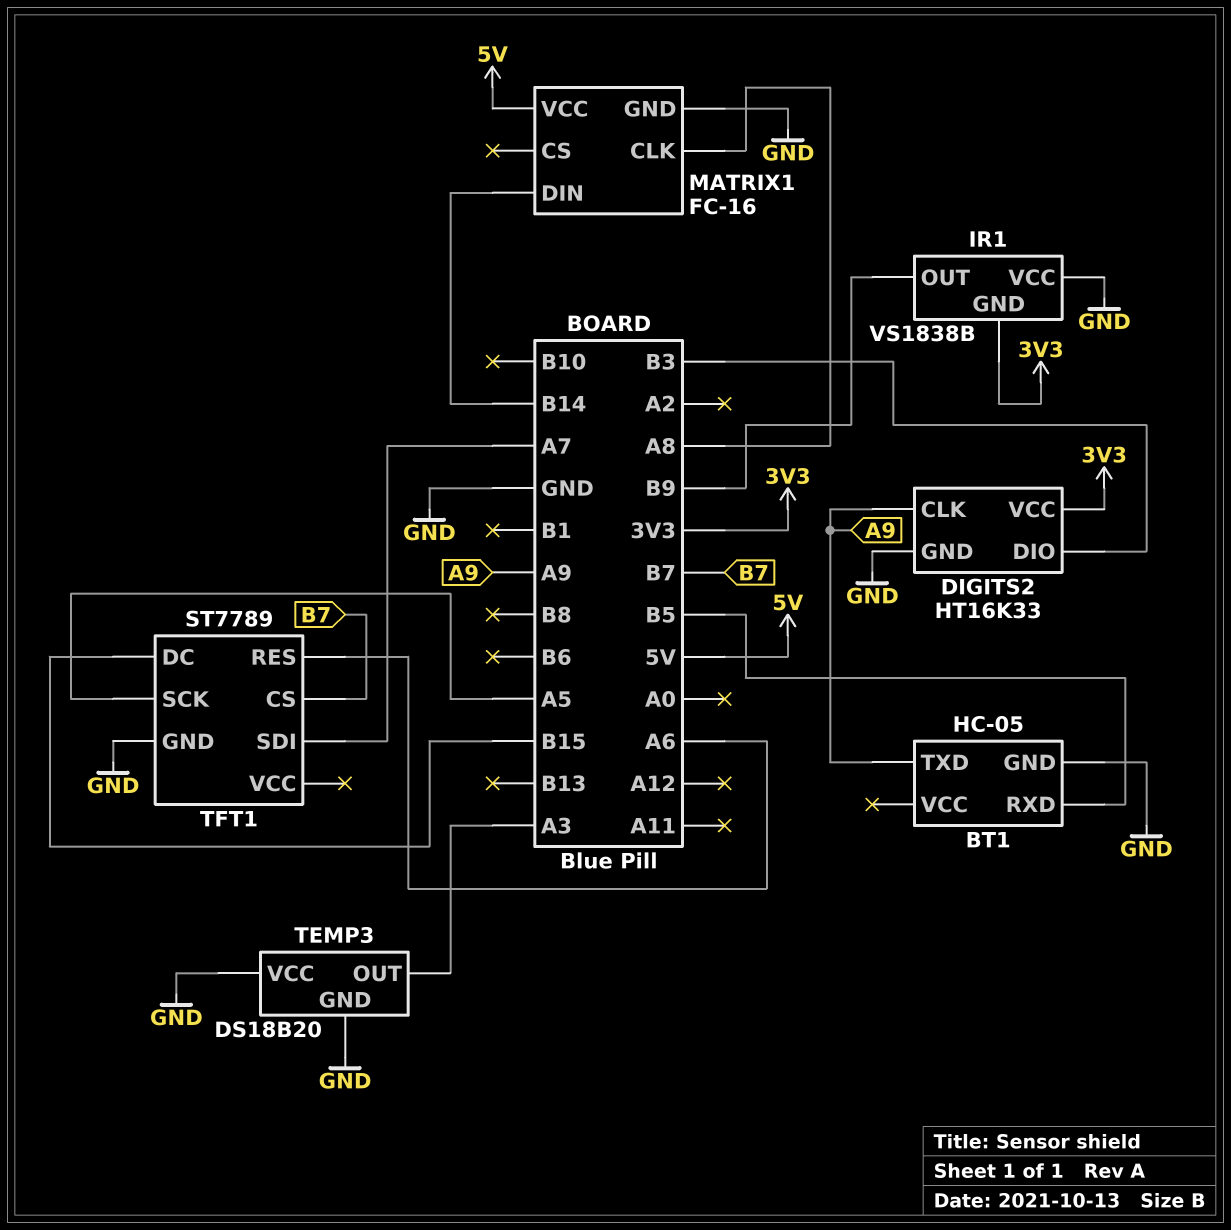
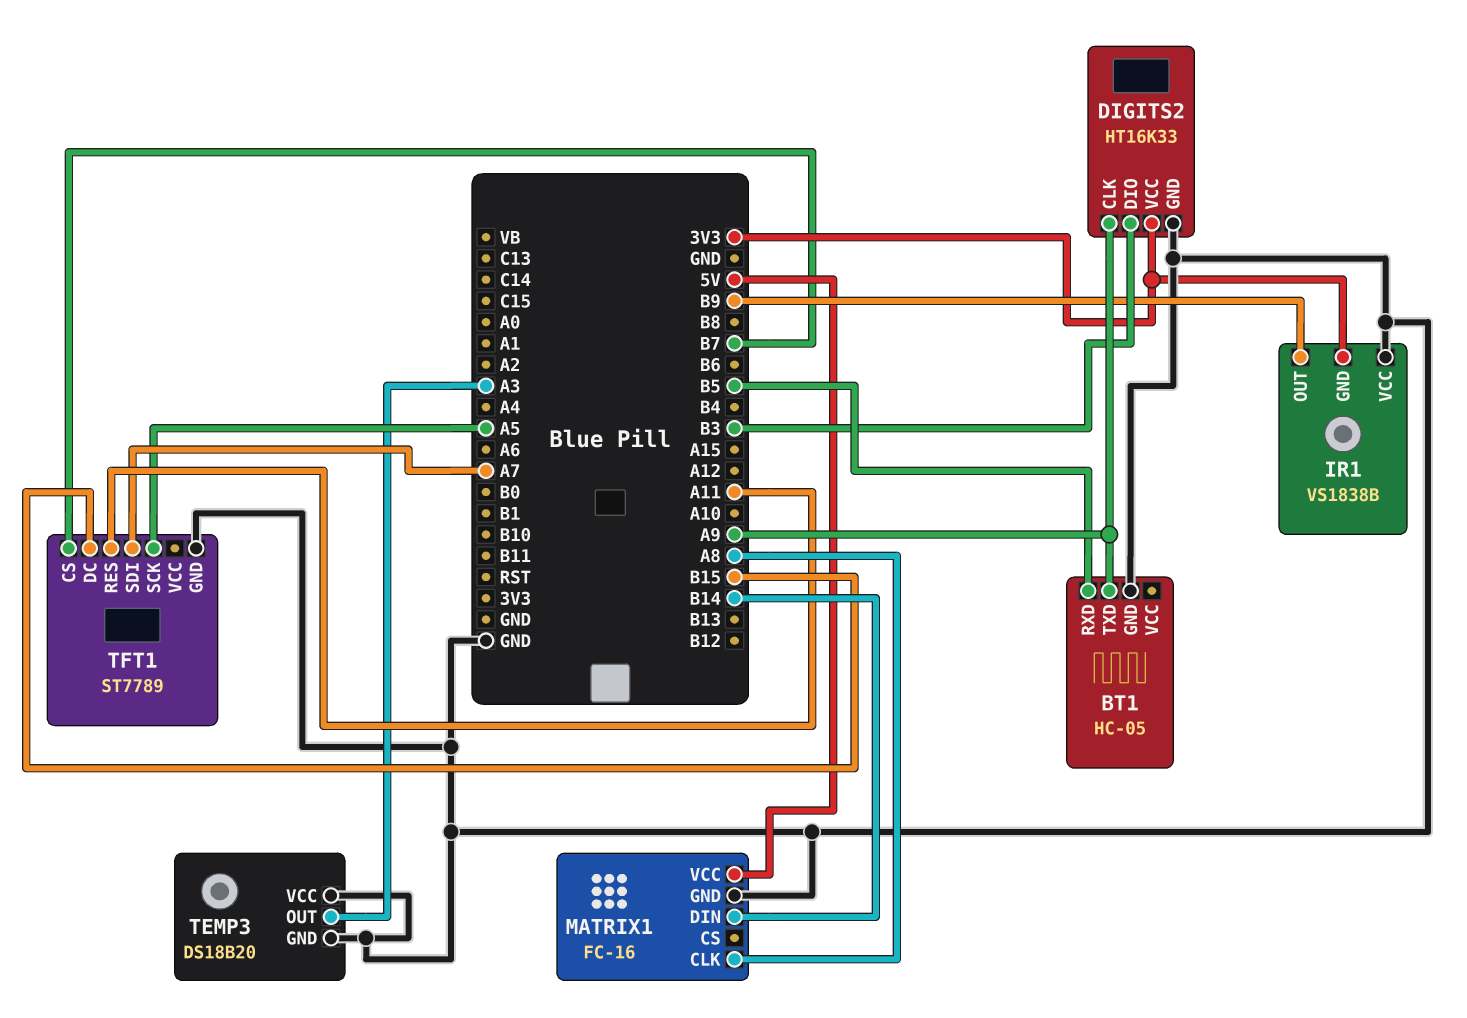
TFT1 pin RES: A6 -> A11

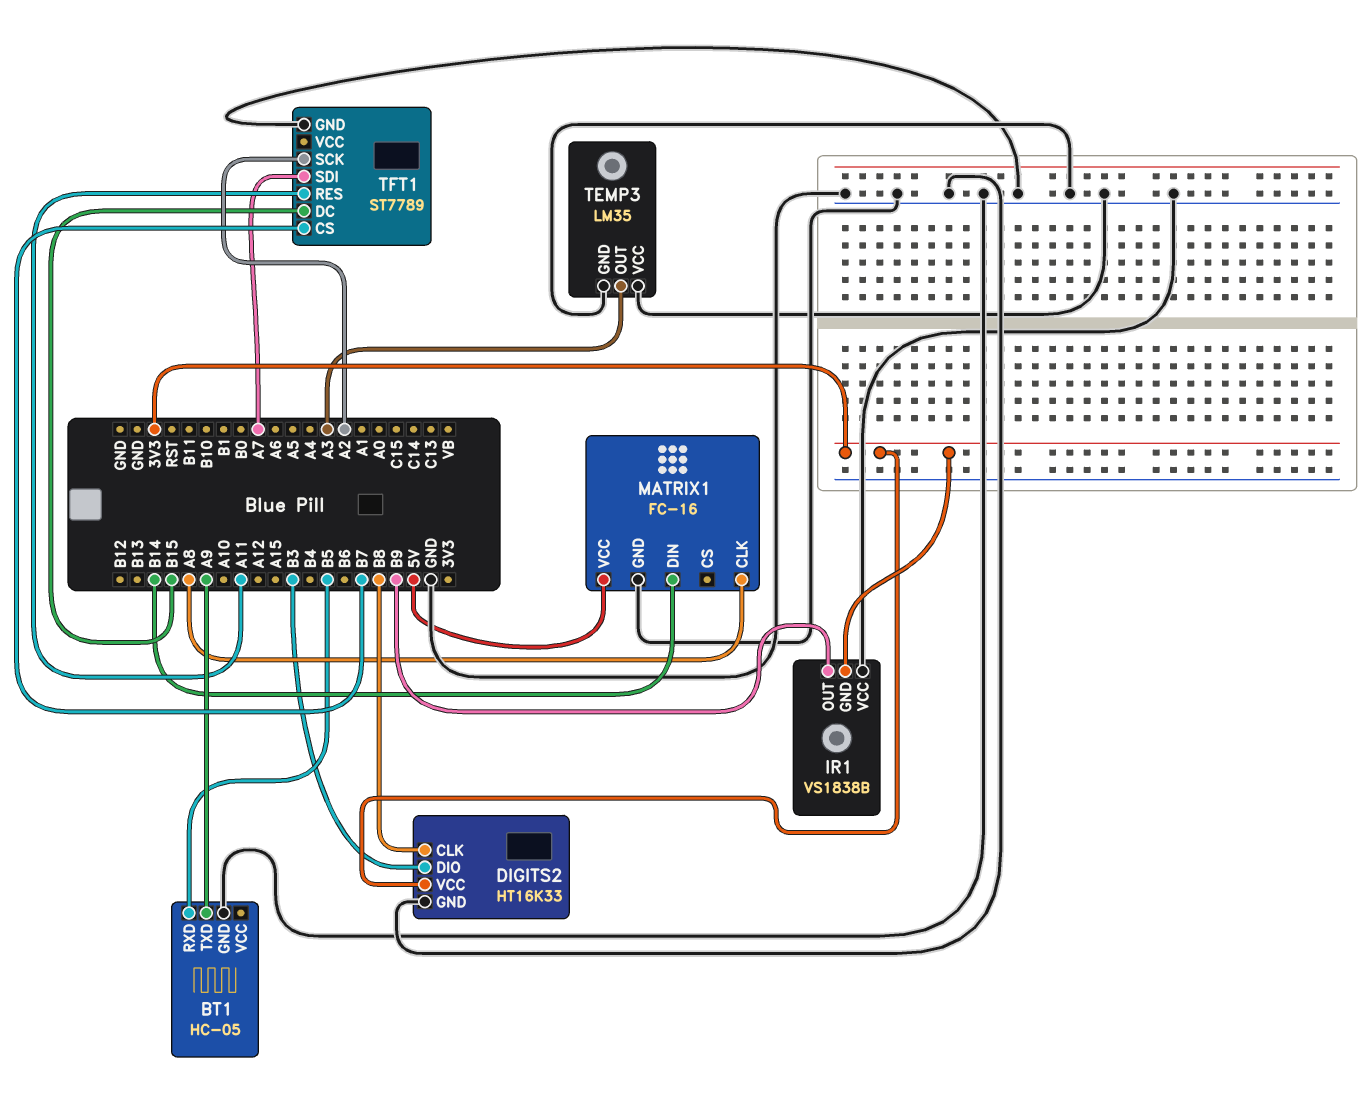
DIGITS2 pin CLK: A9 -> B8
TEMP3: DS18B20 -> LM35
TFT1 pin SCK: A5 -> A2

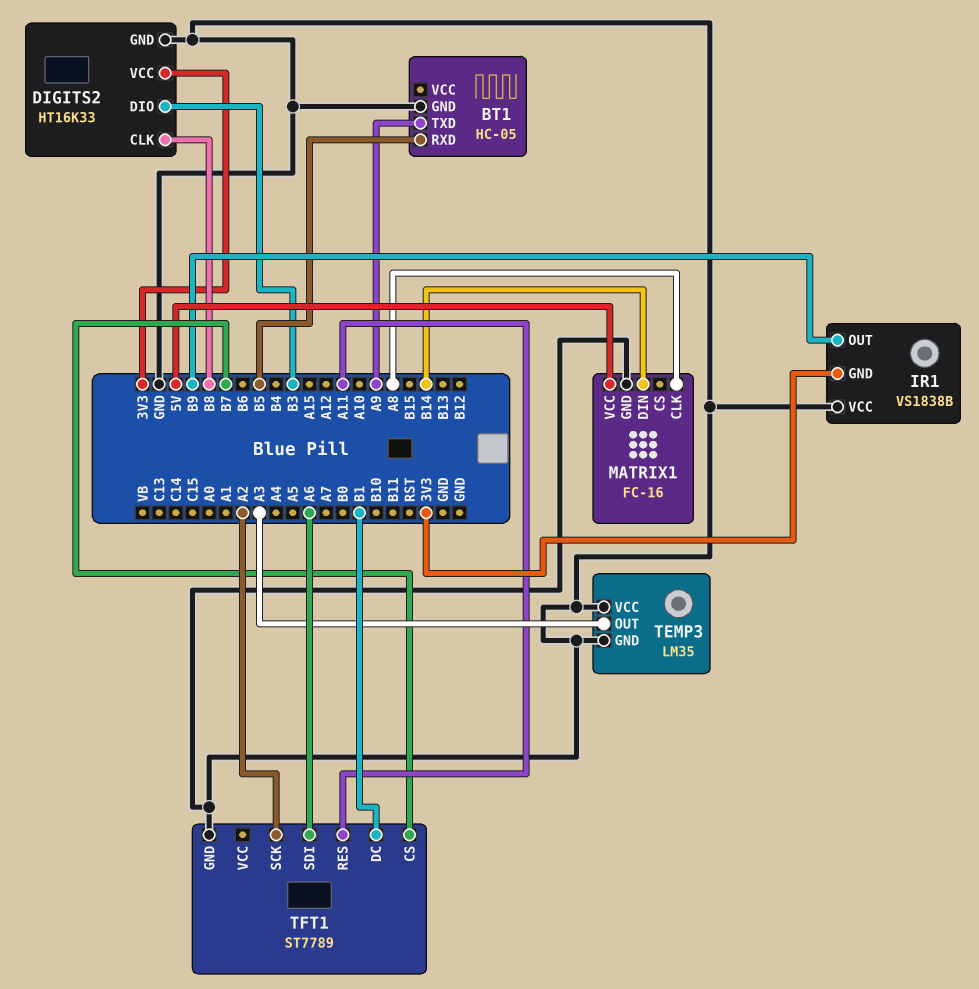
TFT1 pin DC: B15 -> B1
TFT1 pin SDI: A7 -> A6

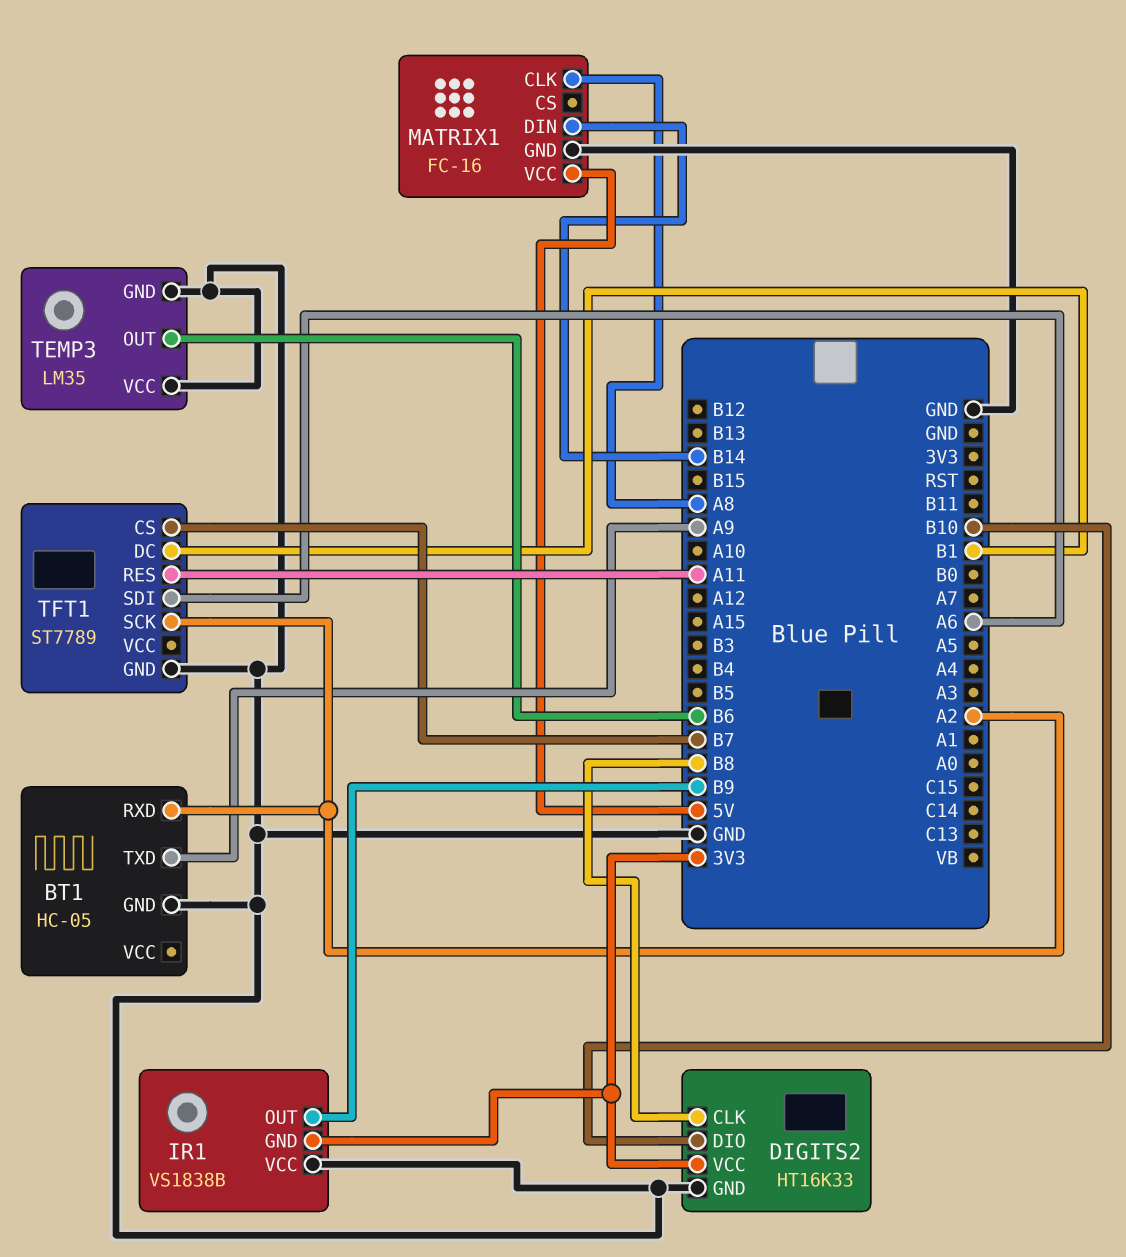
BT1 pin RXD: B5 -> A2
DIGITS2 pin DIO: B3 -> B10
TEMP3 pin OUT: A3 -> B6

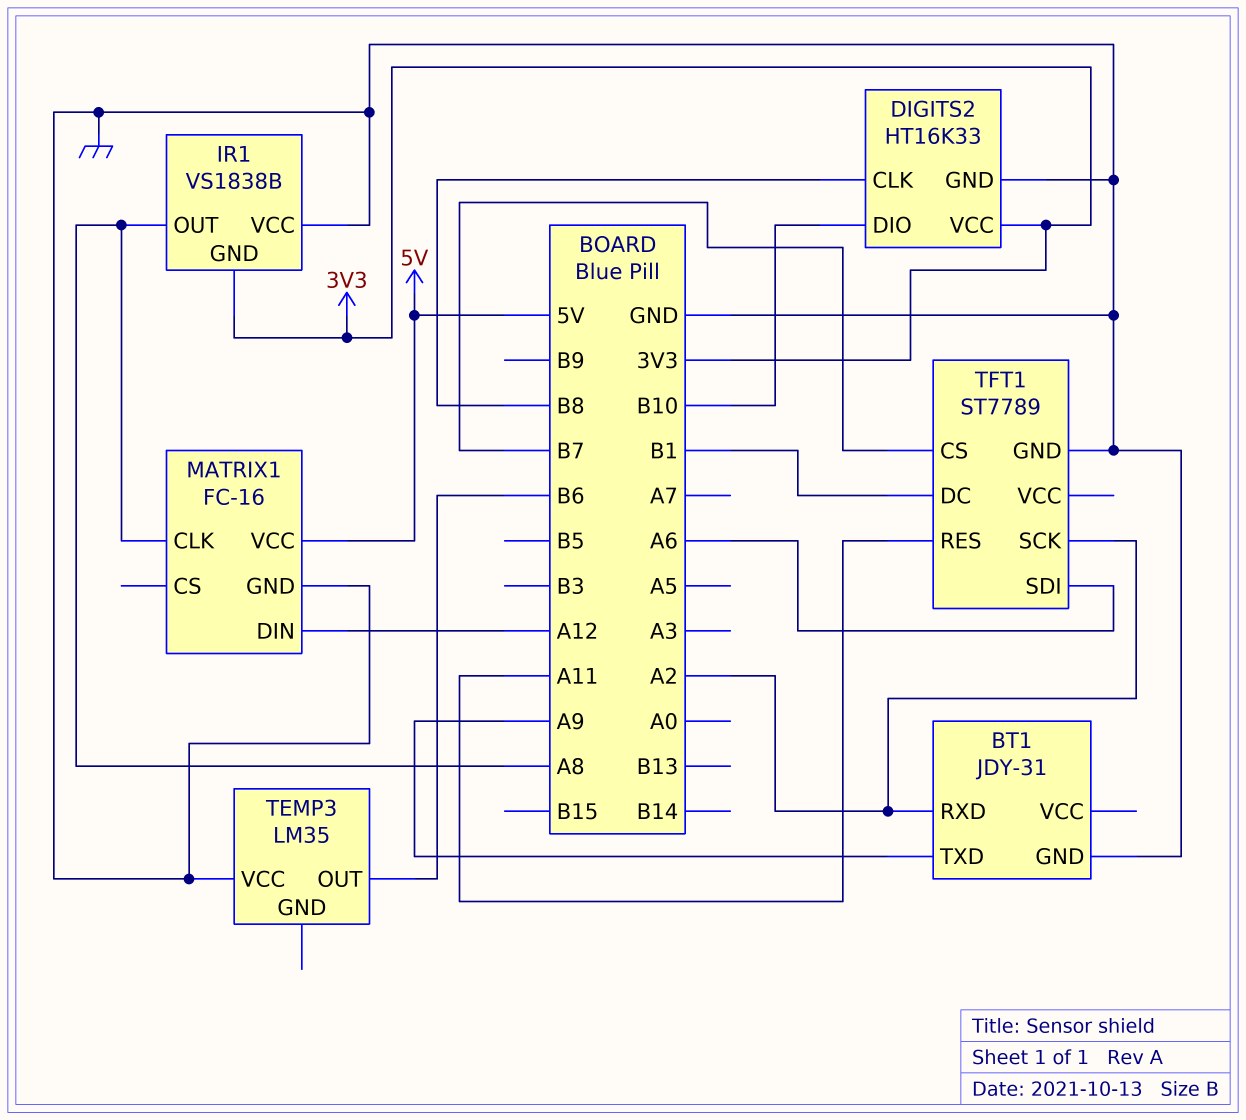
BT1: HC-05 -> JDY-31
IR1 pin OUT: B9 -> A8
MATRIX1 pin DIN: B14 -> A12
TEMP3 pin GND: GND -> none

